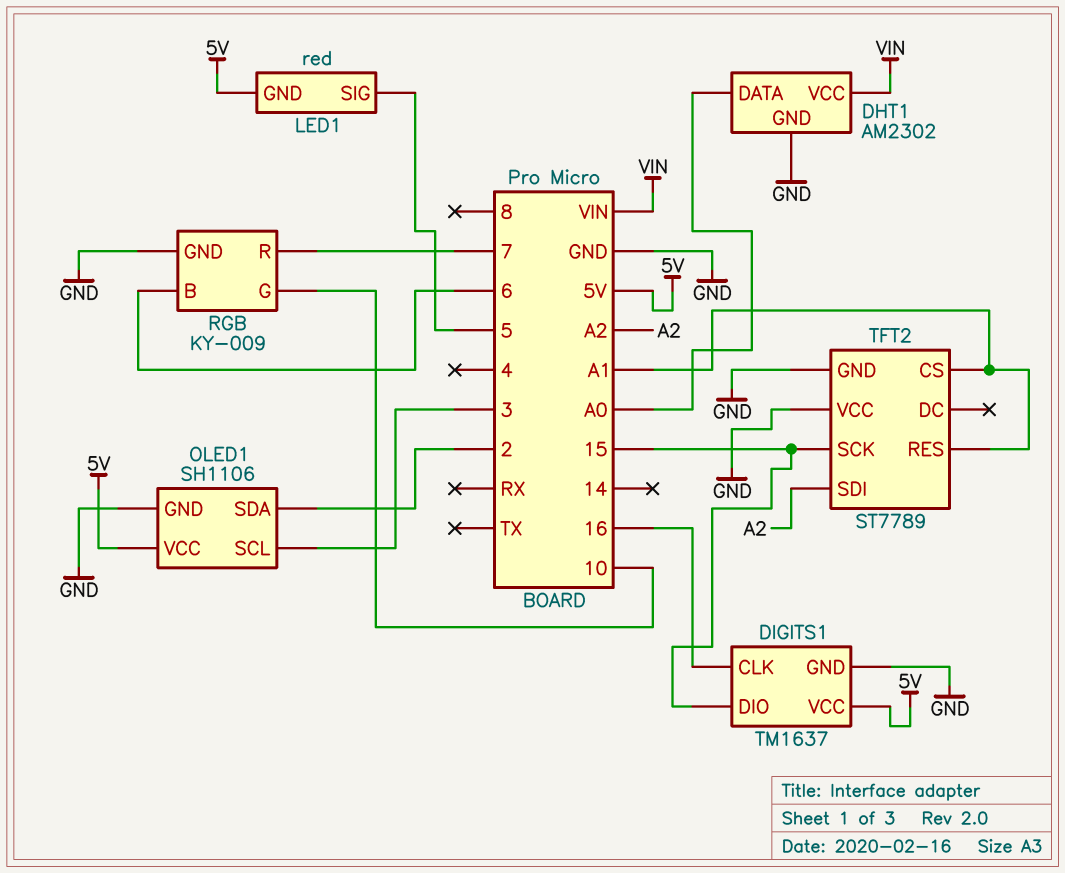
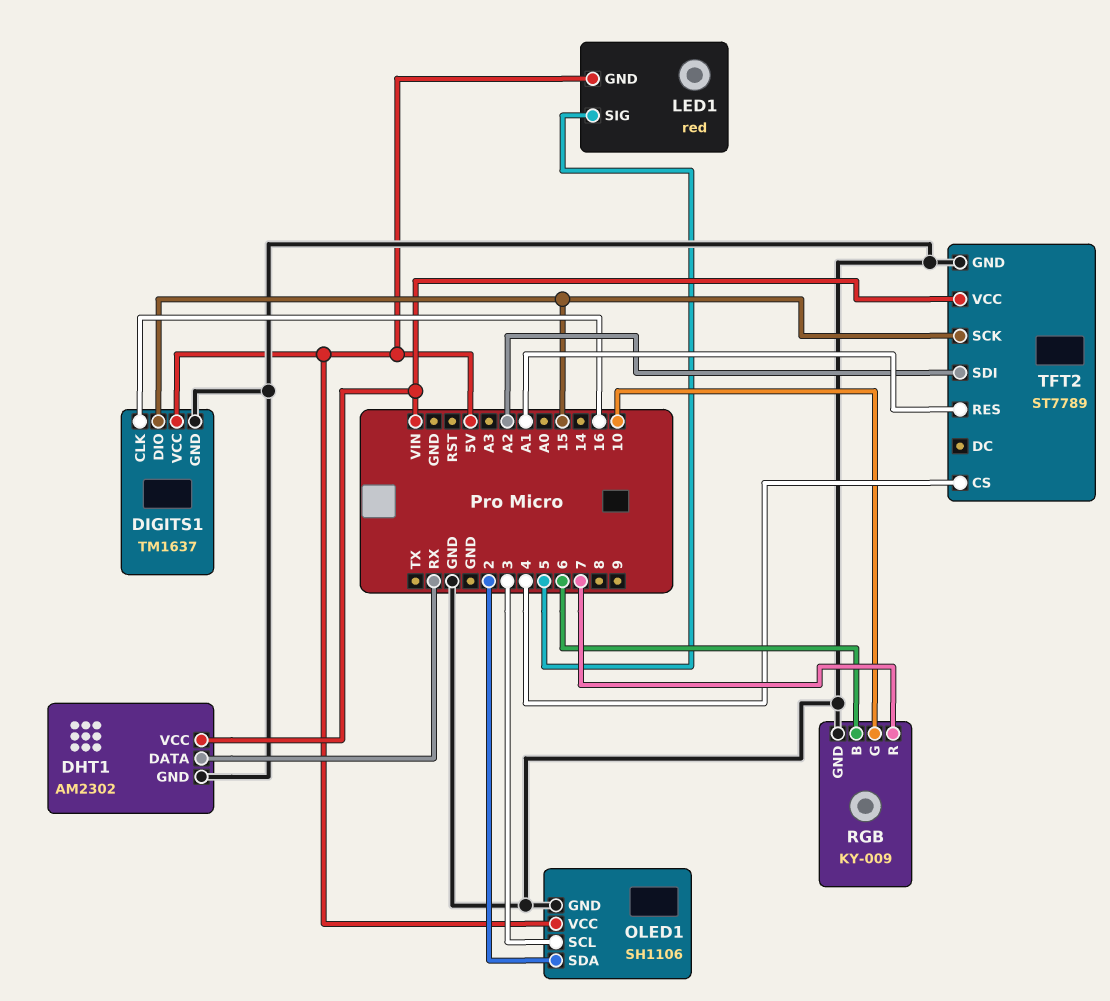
DHT1 pin DATA: A0 -> RX
TFT2 pin CS: A1 -> 4
TFT2 pin VCC: GND -> VIN

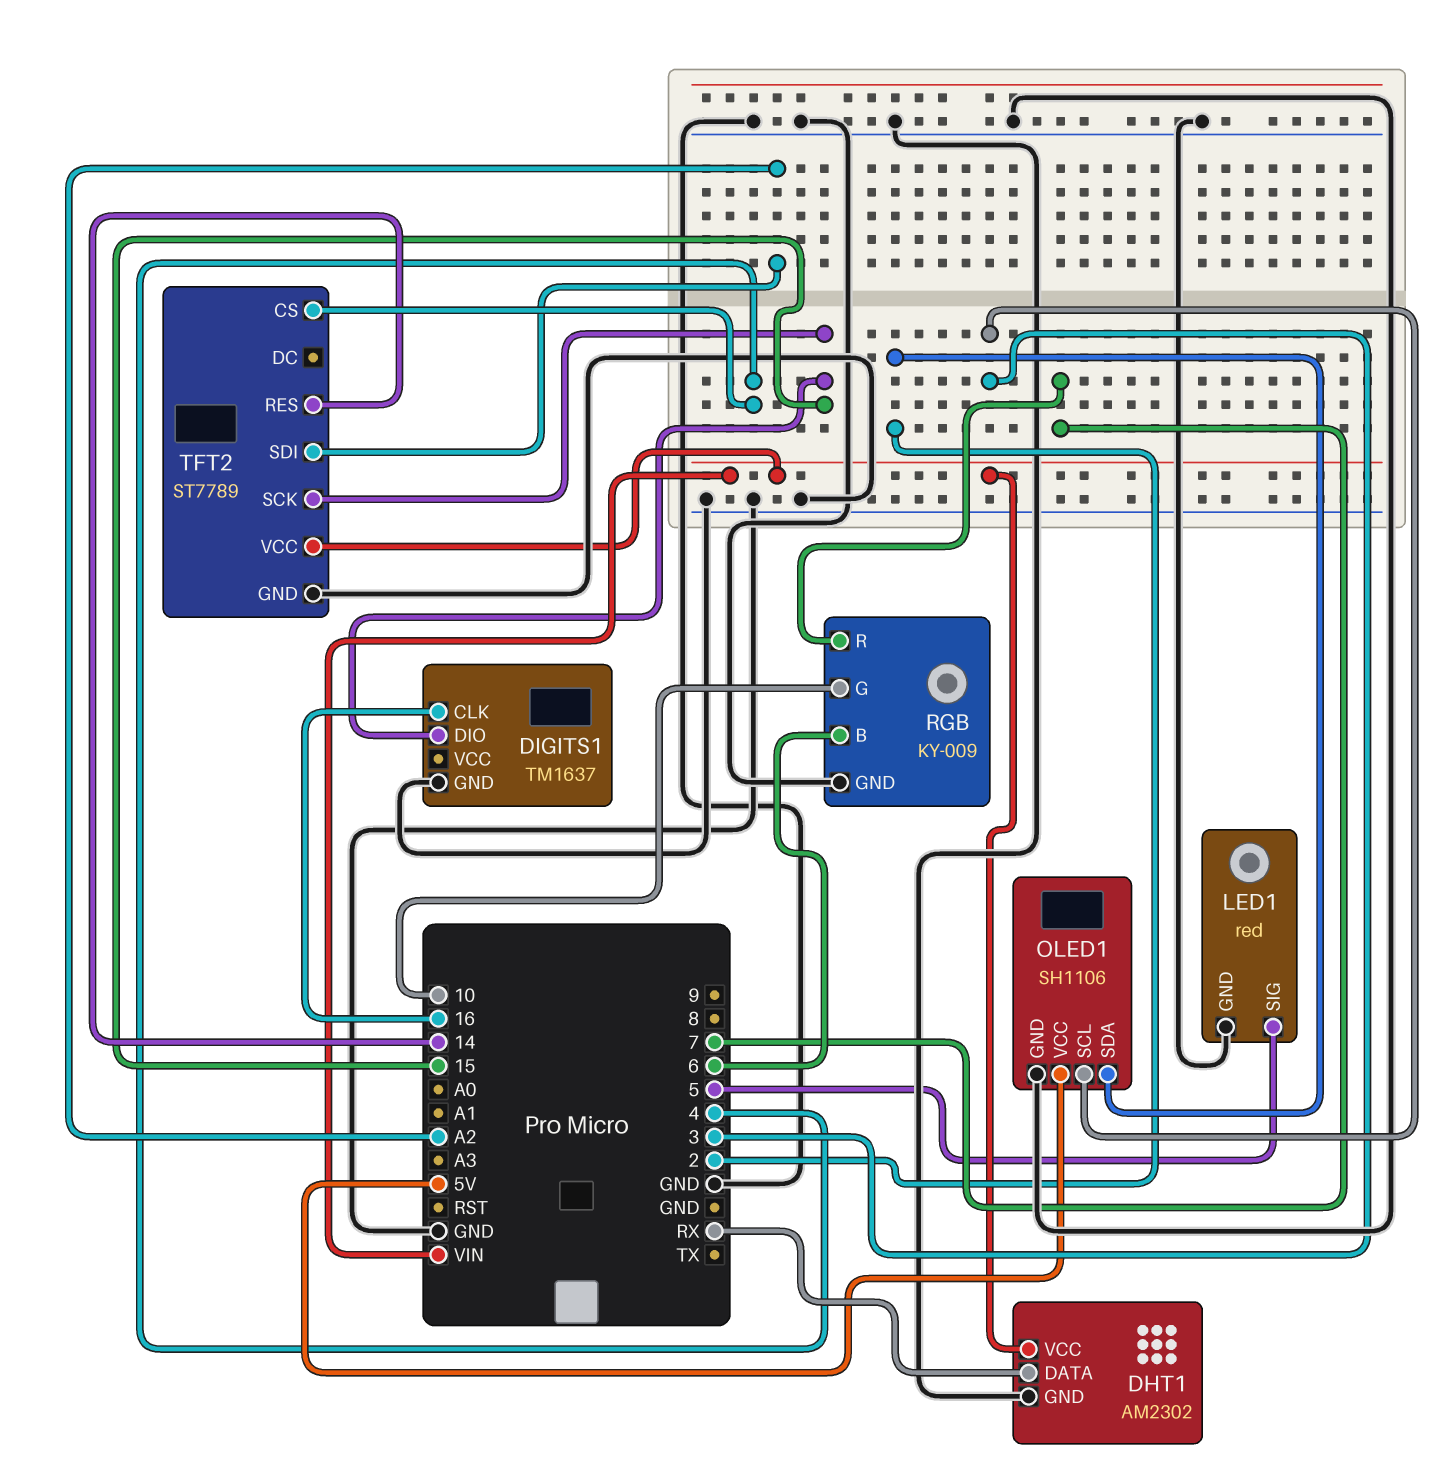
DIGITS1 pin VCC: 5V -> none
LED1 pin GND: 5V -> GND
TFT2 pin RES: A1 -> 14

